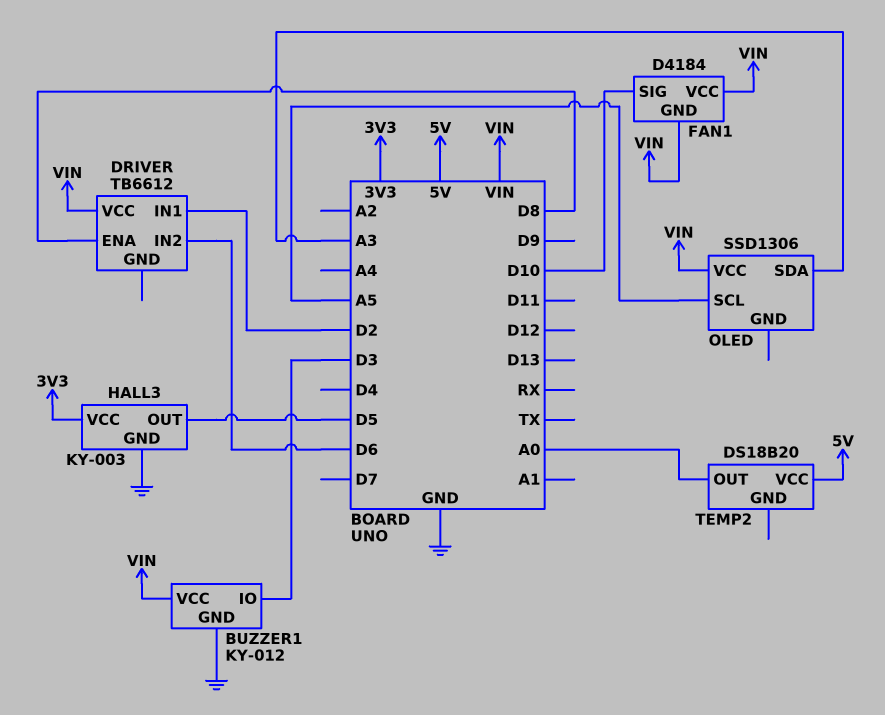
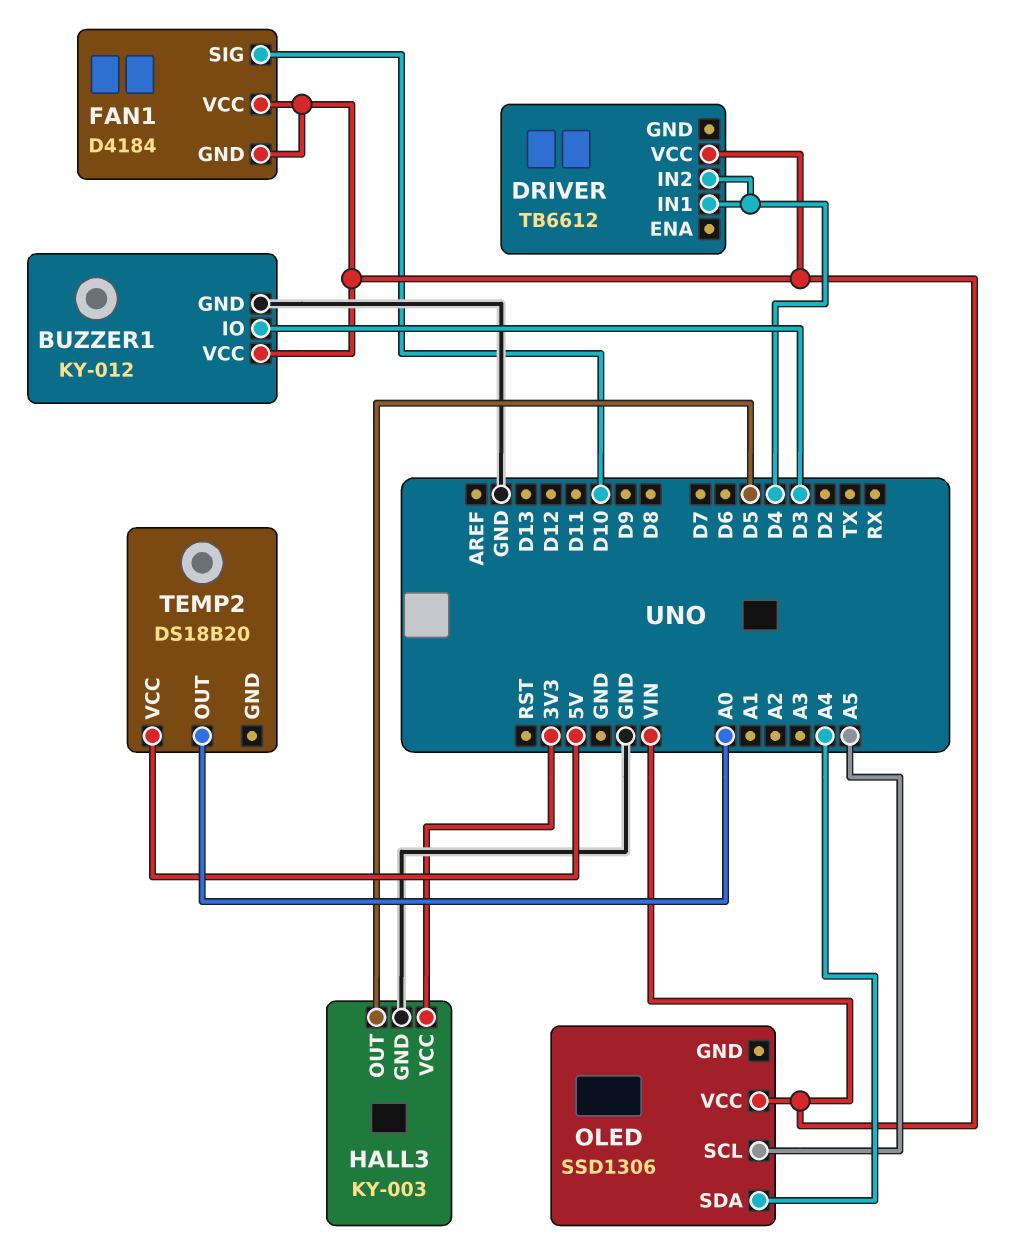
DRIVER pin ENA: D8 -> none
DRIVER pin IN1: D2 -> D4
DRIVER pin IN2: D6 -> D4
OLED pin SDA: A3 -> A4

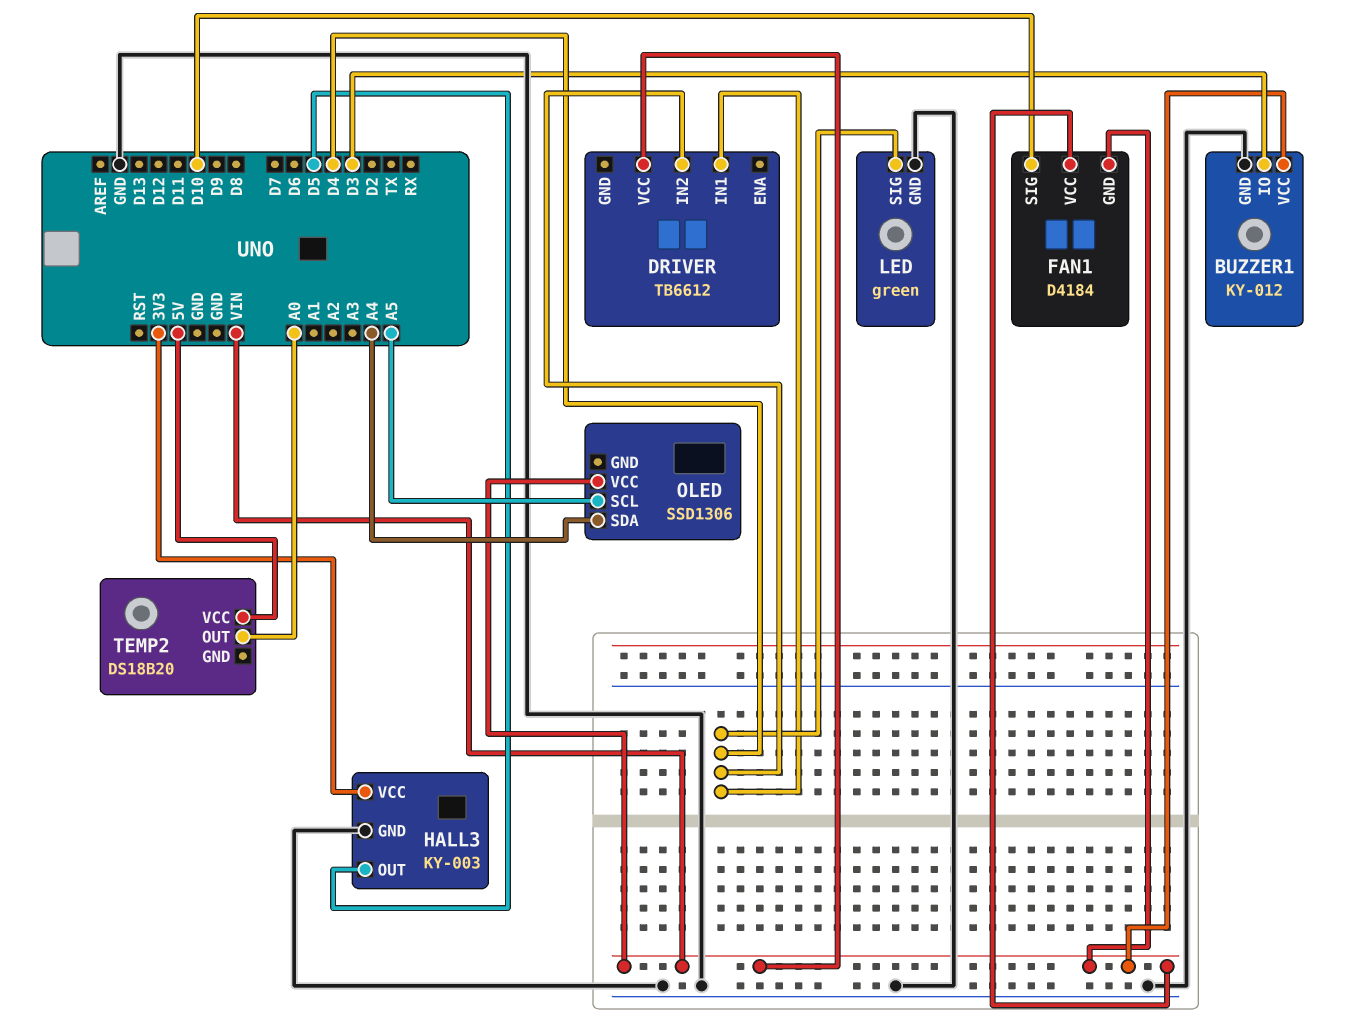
LED: none -> green
LED pin GND: none -> GND
LED pin SIG: none -> D4

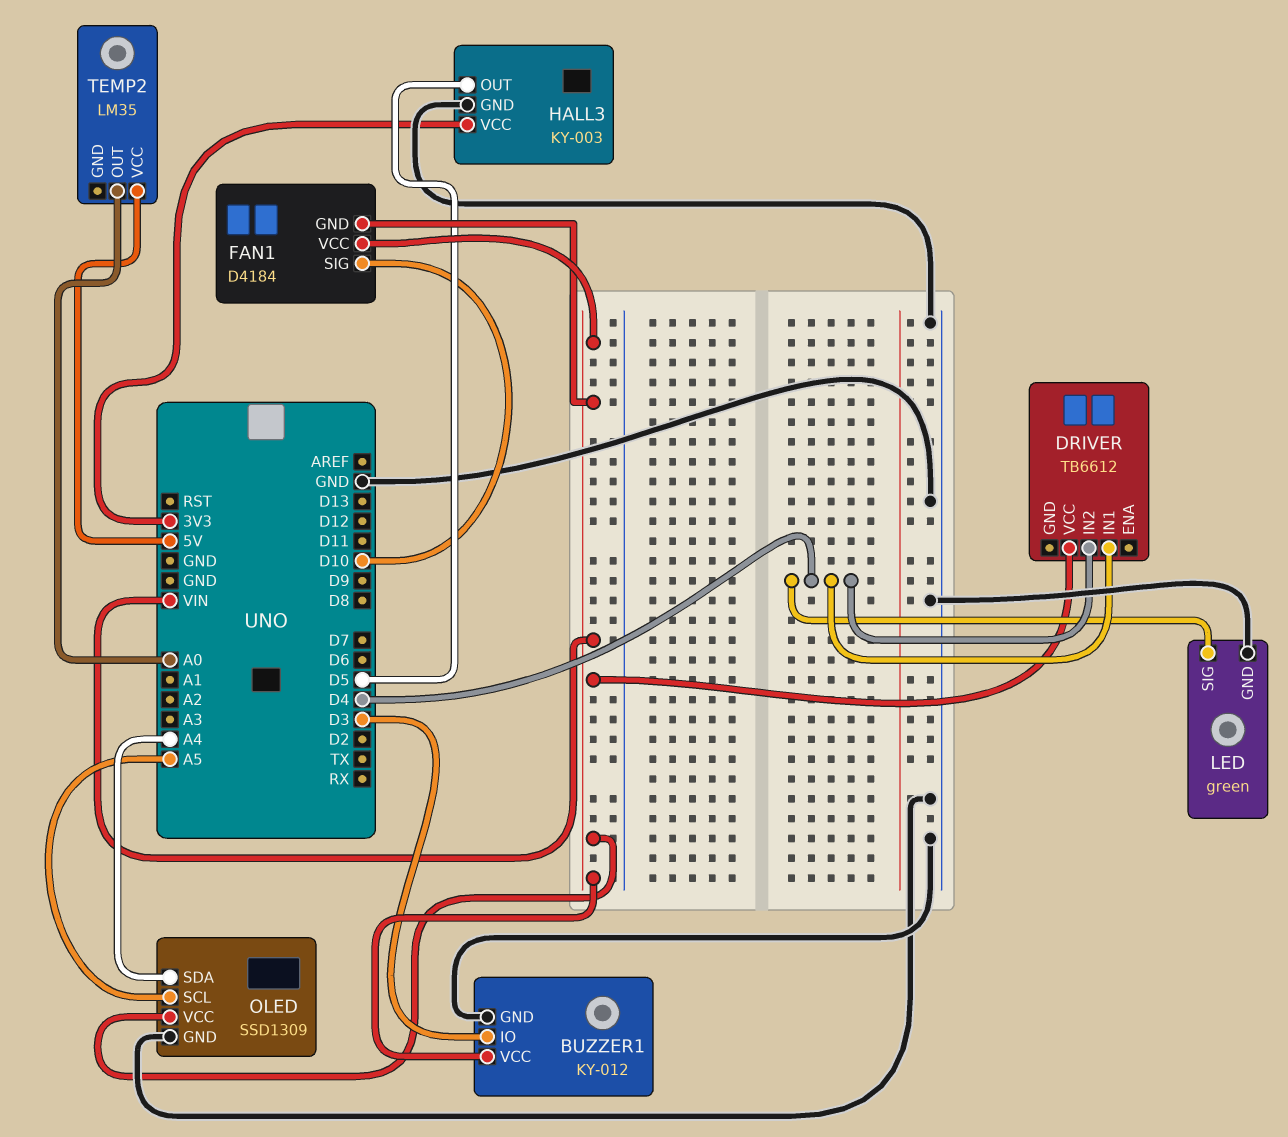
OLED: SSD1306 -> SSD1309
OLED pin GND: none -> GND
TEMP2: DS18B20 -> LM35

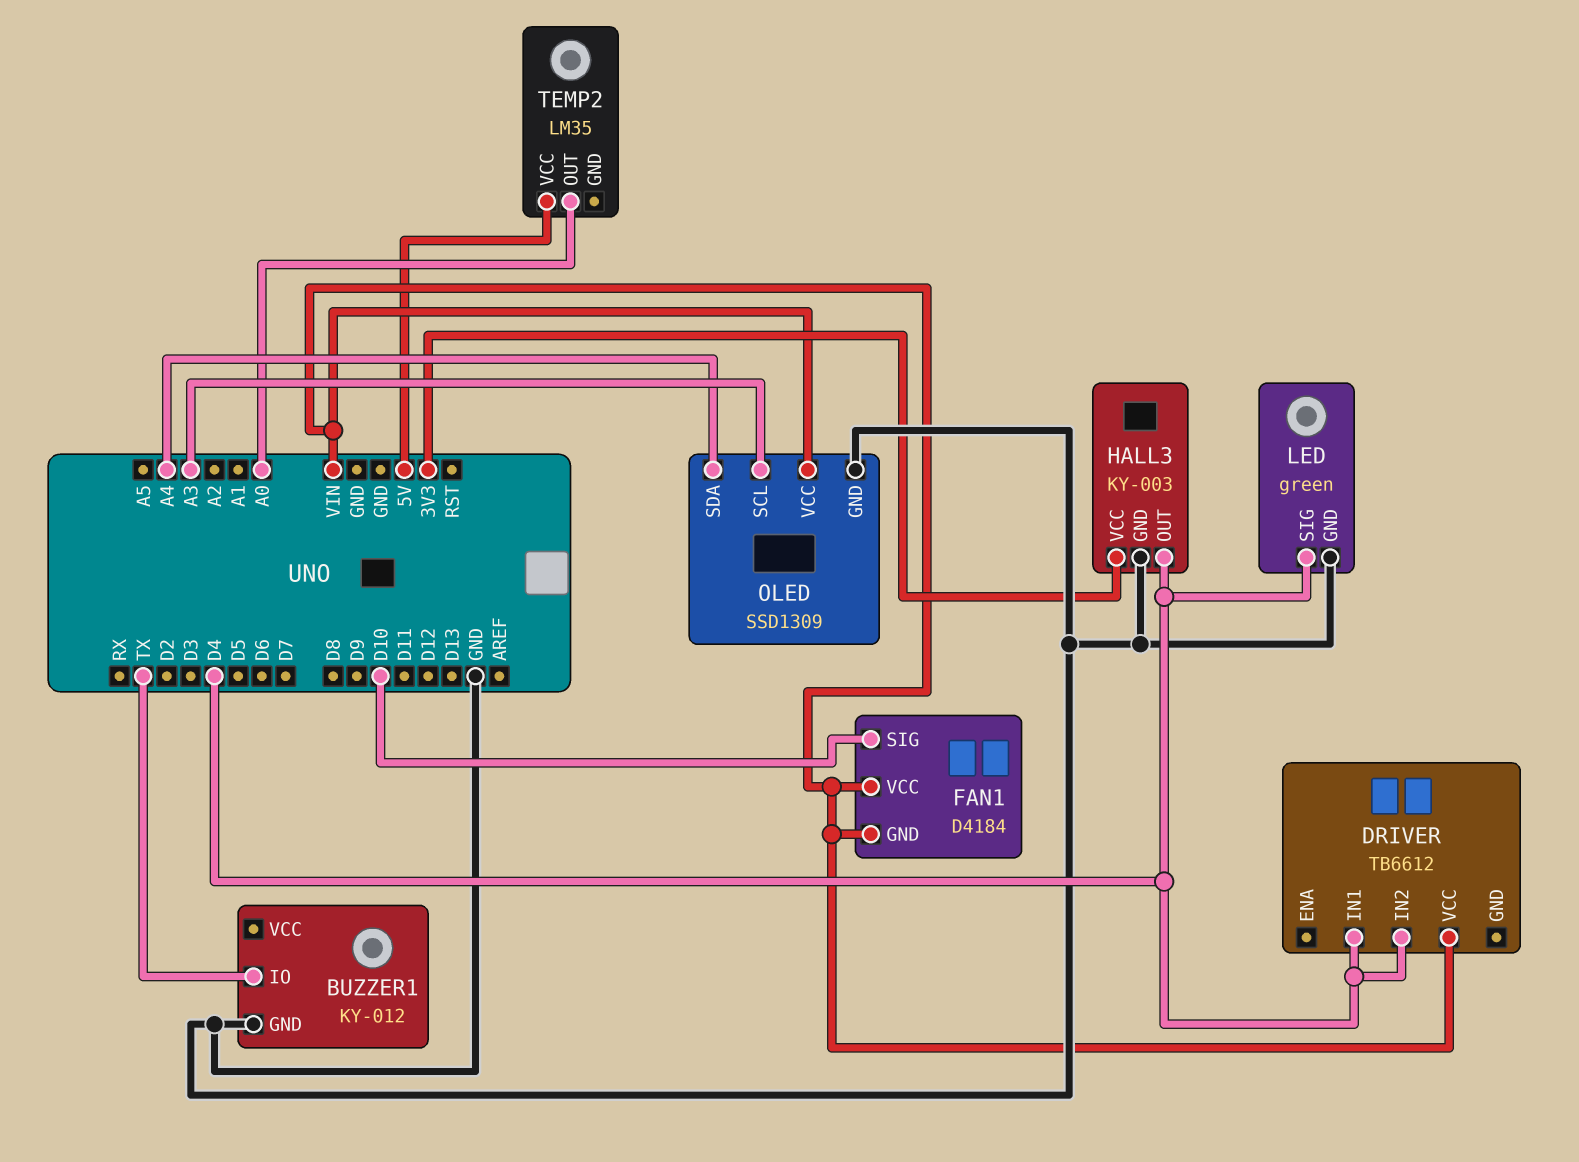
BUZZER1 pin IO: D3 -> TX
BUZZER1 pin VCC: VIN -> none
HALL3 pin OUT: D5 -> D4
OLED pin SCL: A5 -> A3

